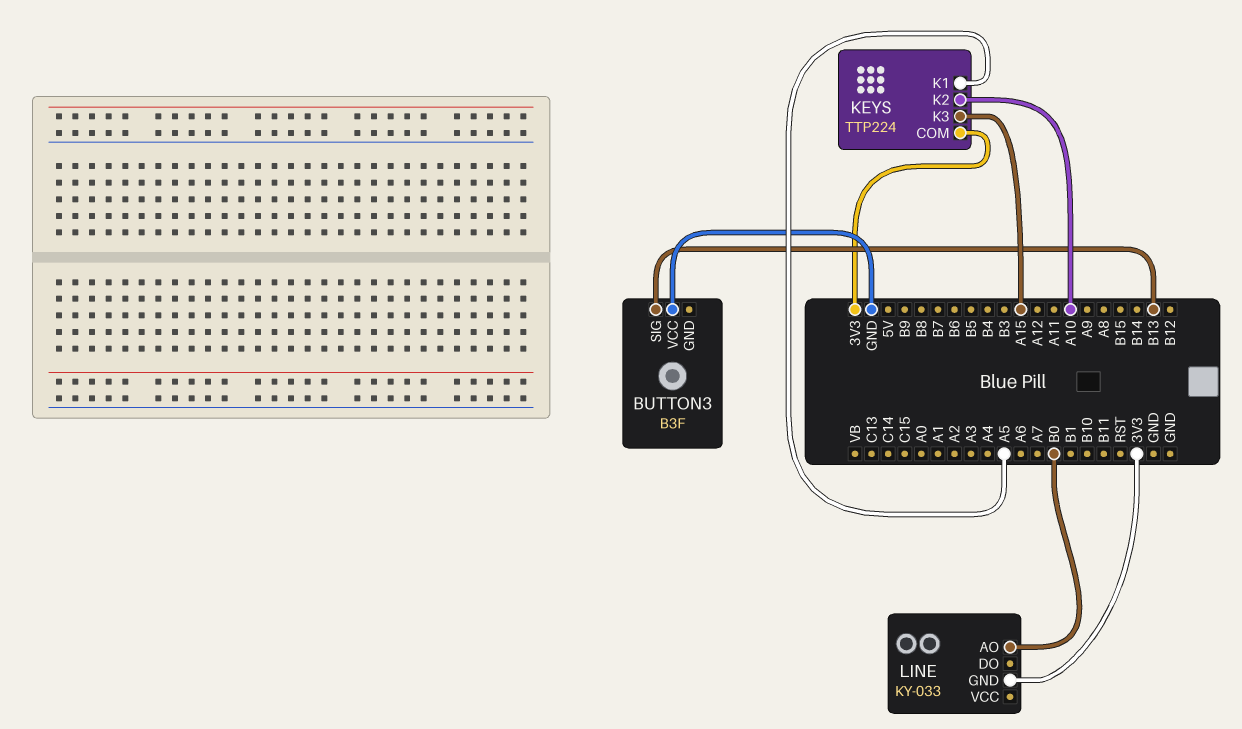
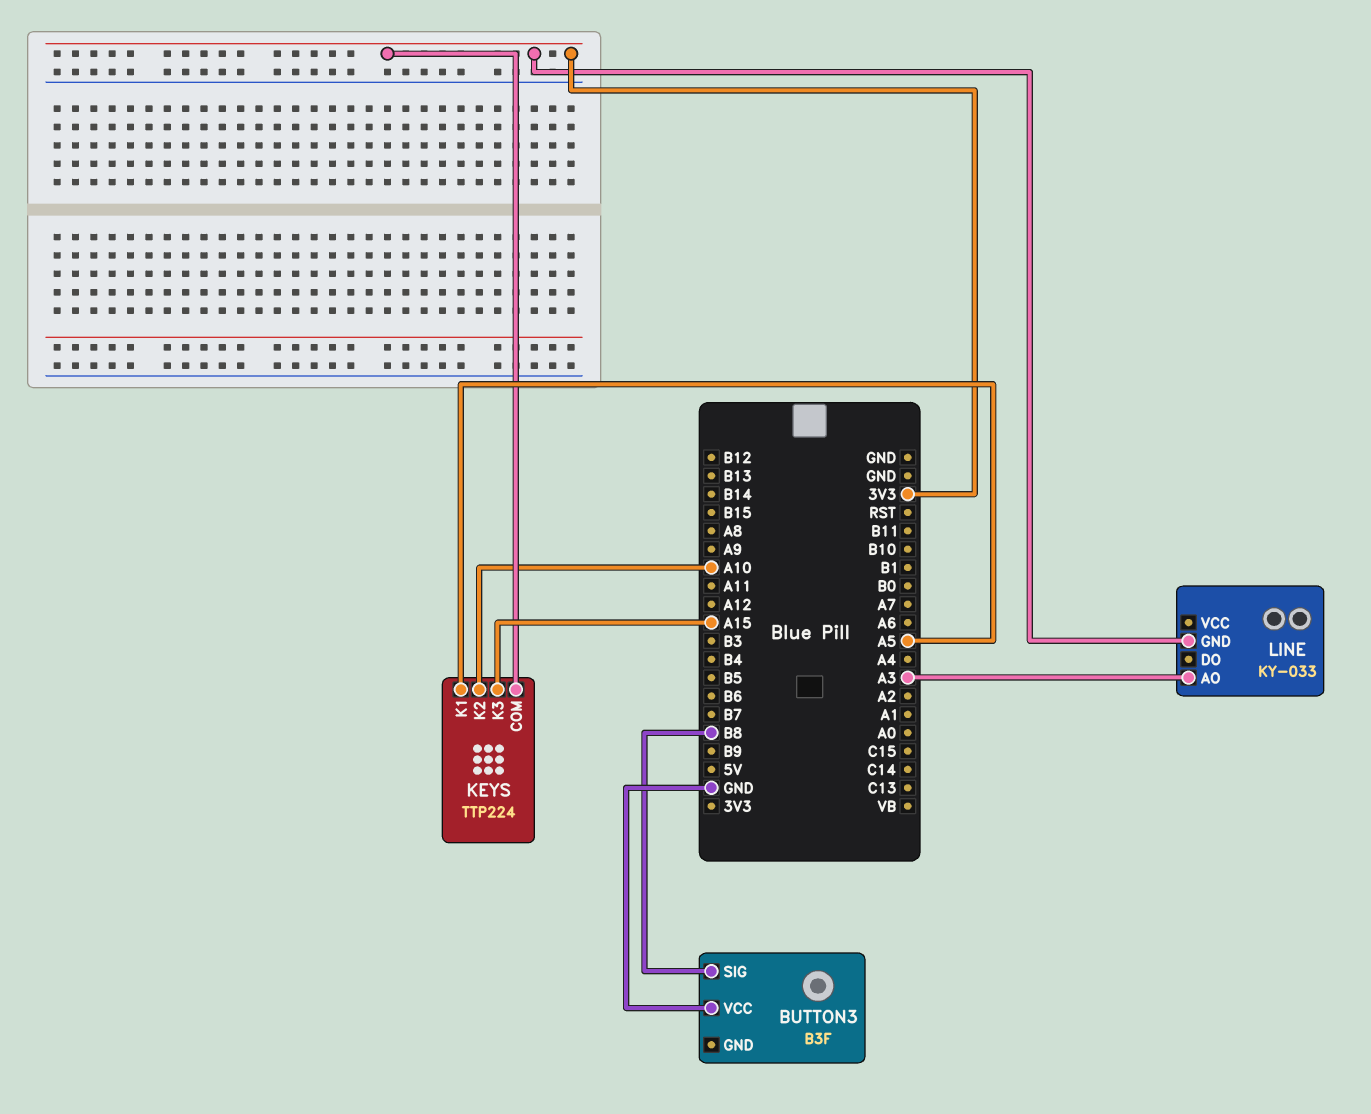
BUTTON3 pin SIG: B13 -> B8
LINE pin AO: B0 -> A3

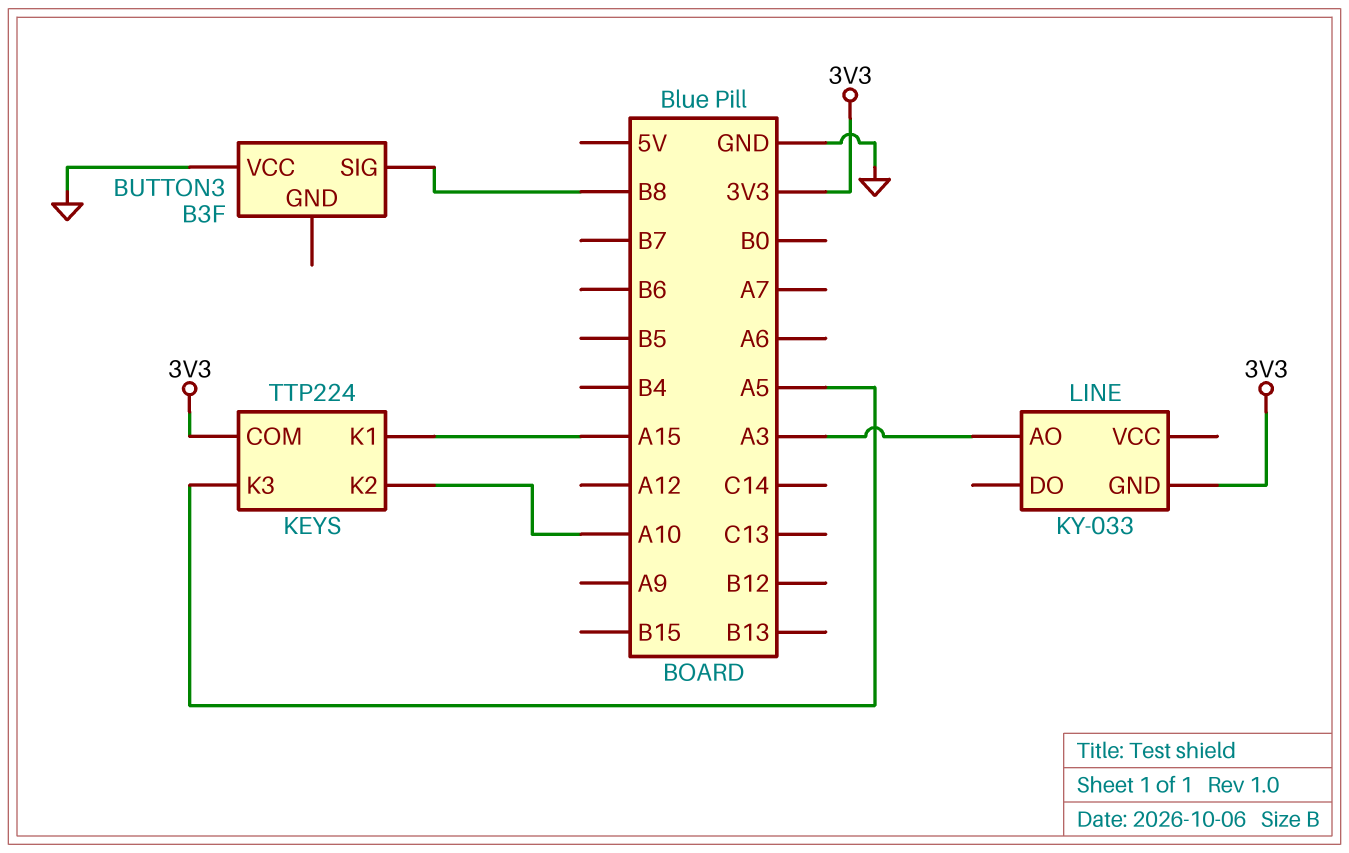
KEYS pin K1: A5 -> A15
KEYS pin K3: A15 -> A5

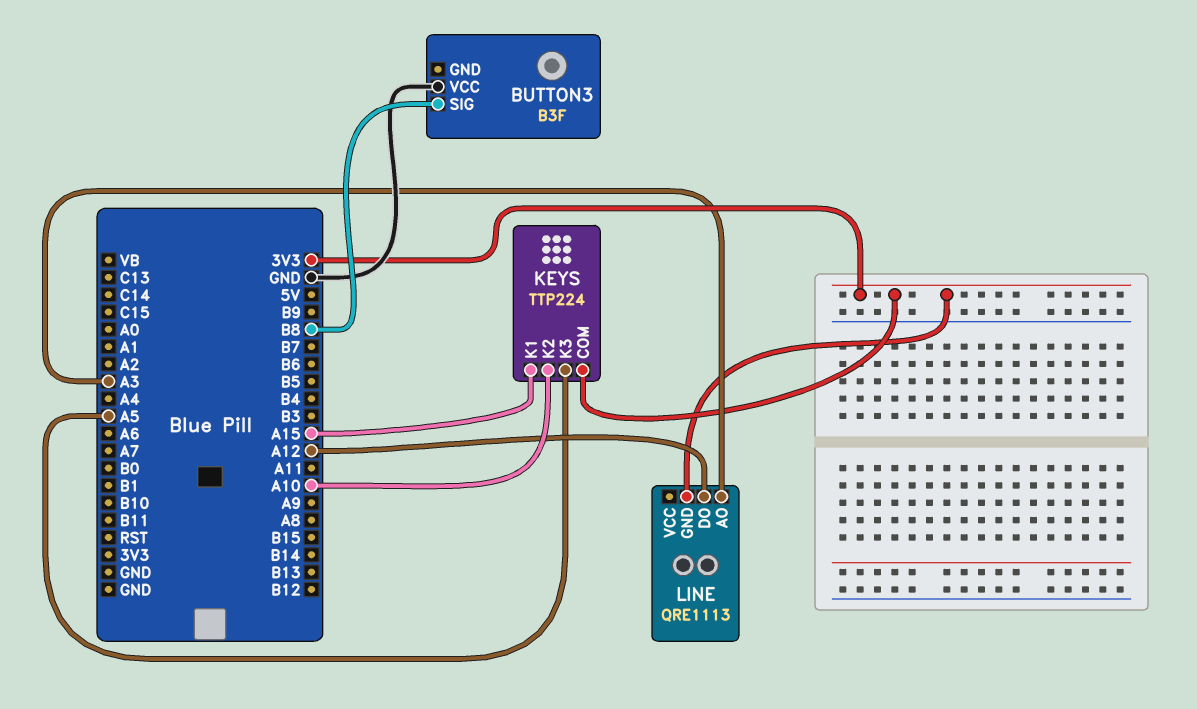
LINE: KY-033 -> QRE1113
LINE pin DO: none -> A12

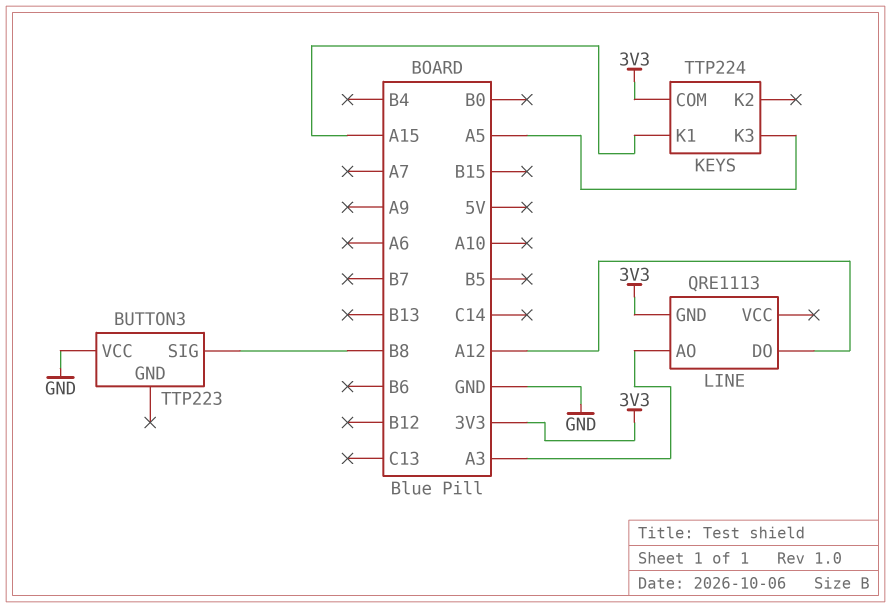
BUTTON3: B3F -> TTP223
KEYS pin K2: A10 -> none

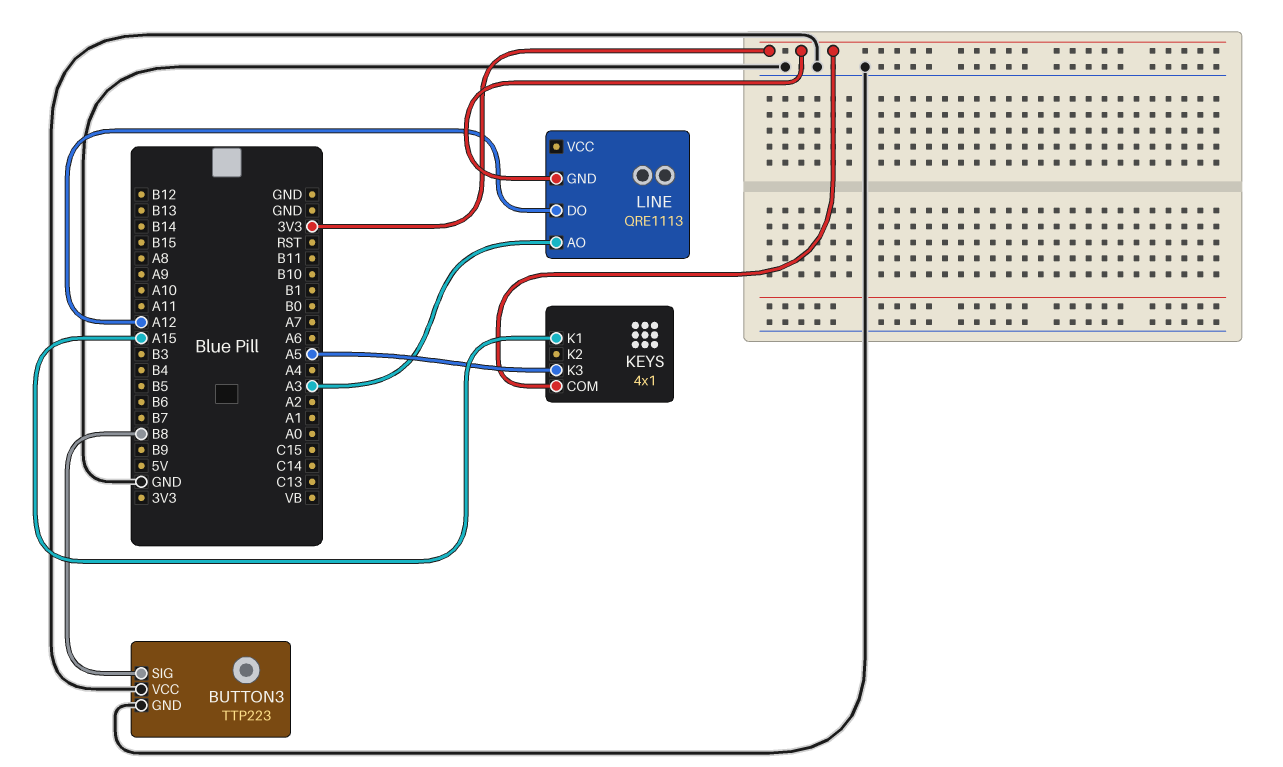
BUTTON3 pin GND: none -> GND
KEYS: TTP224 -> 4x1

